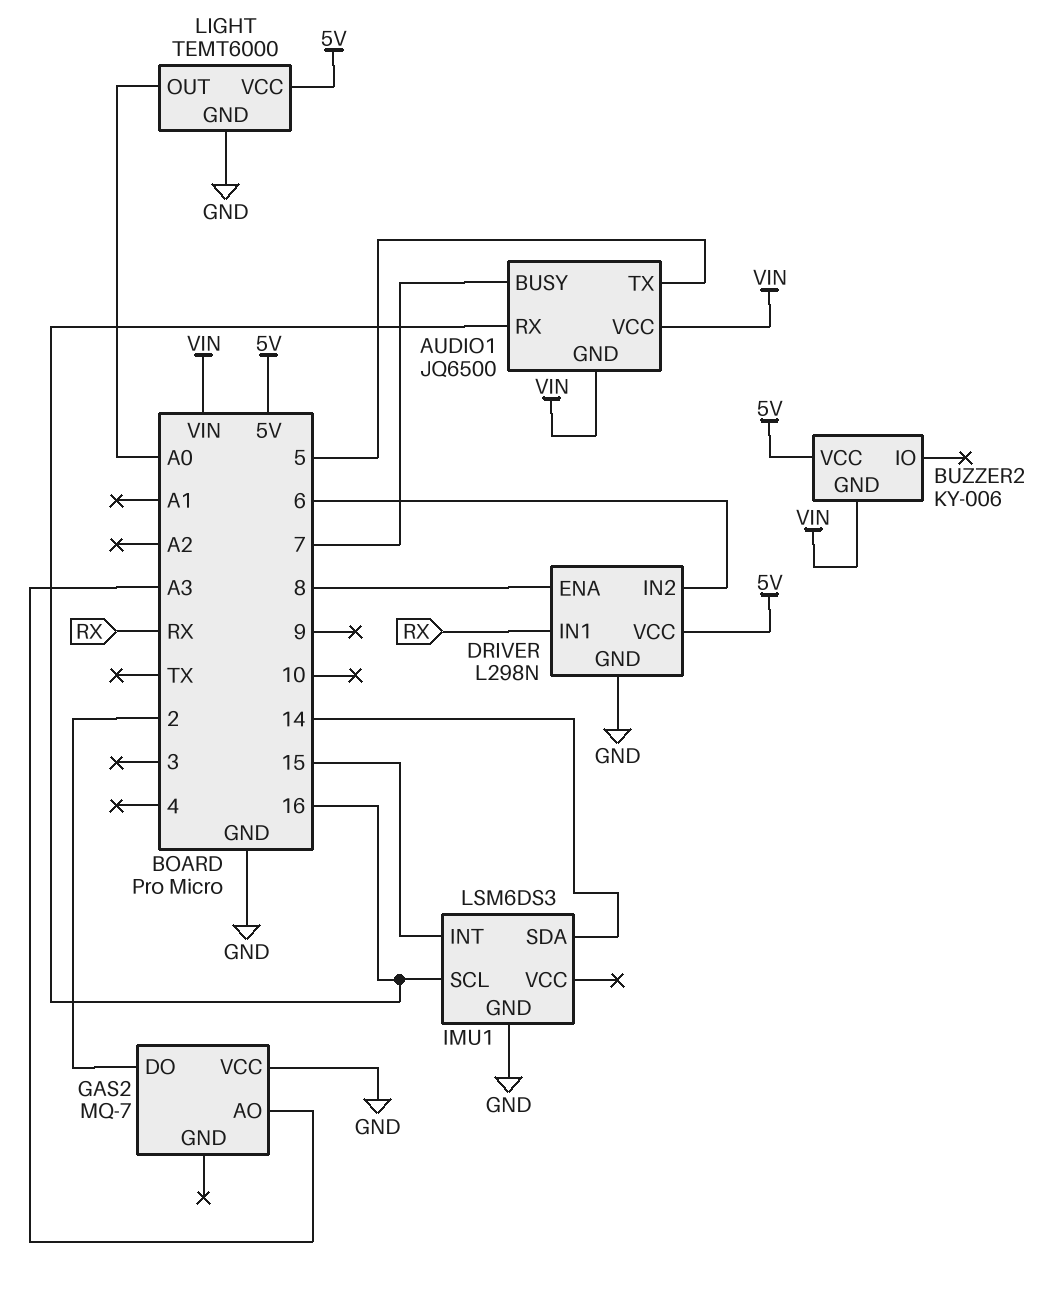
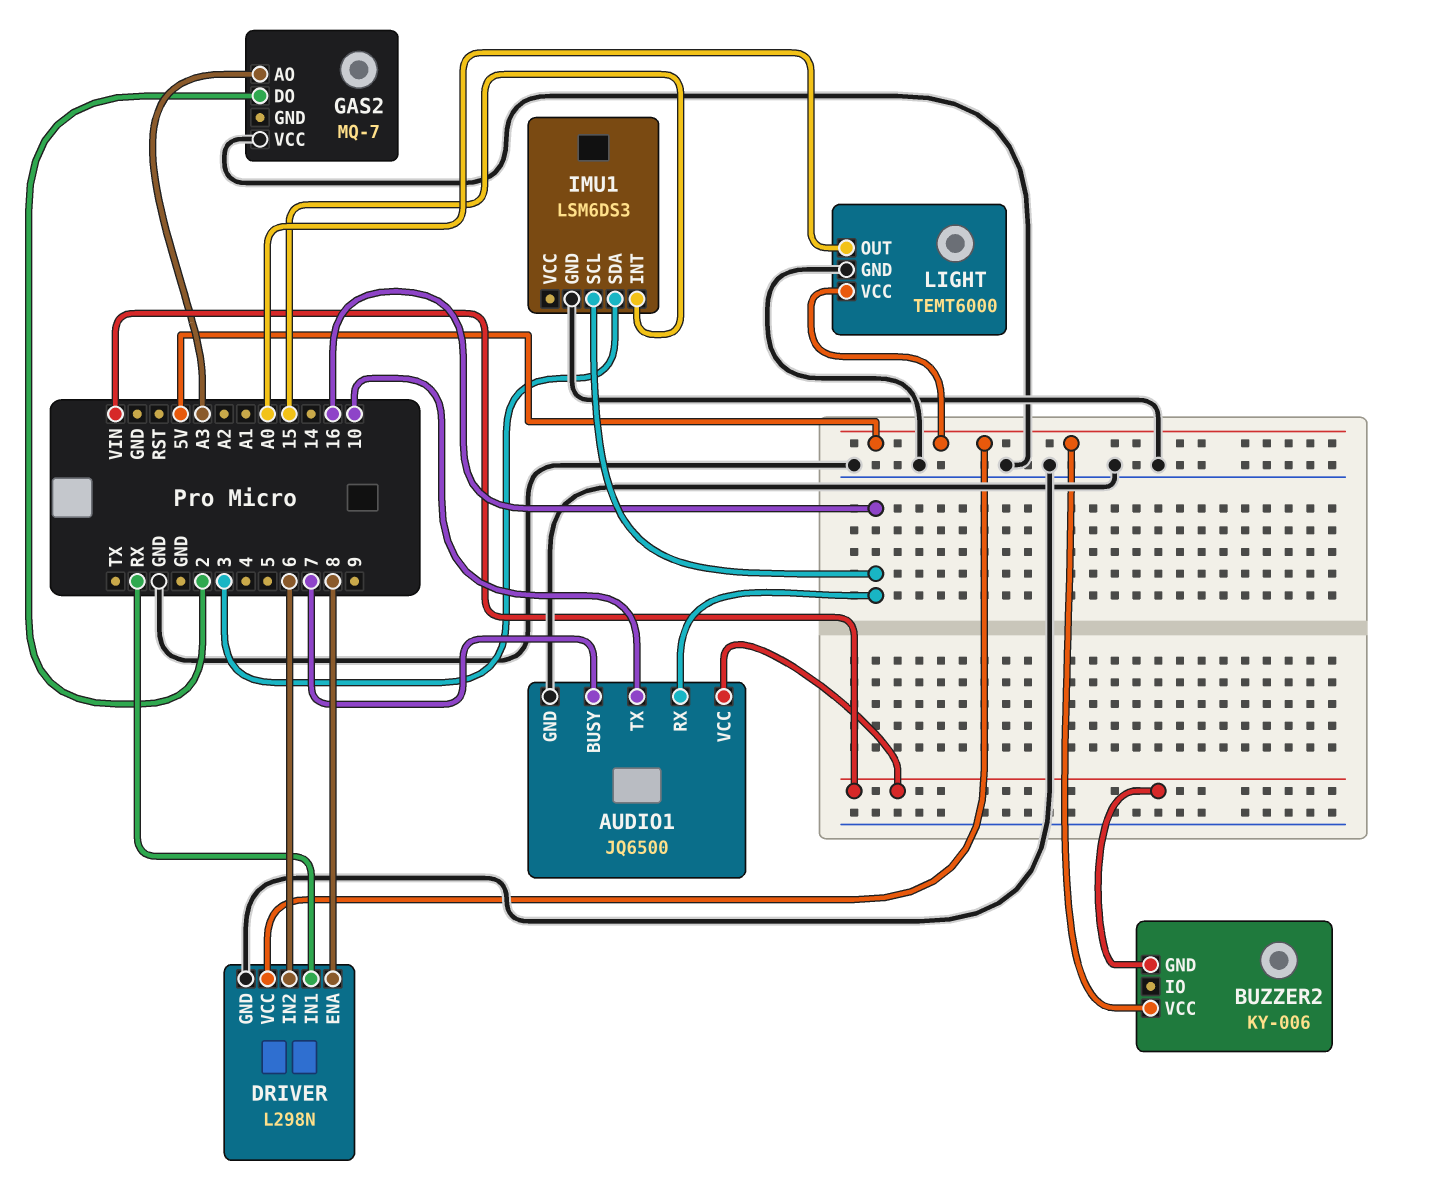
AUDIO1 pin GND: VIN -> GND
AUDIO1 pin TX: 5 -> 10
IMU1 pin SDA: 14 -> 3

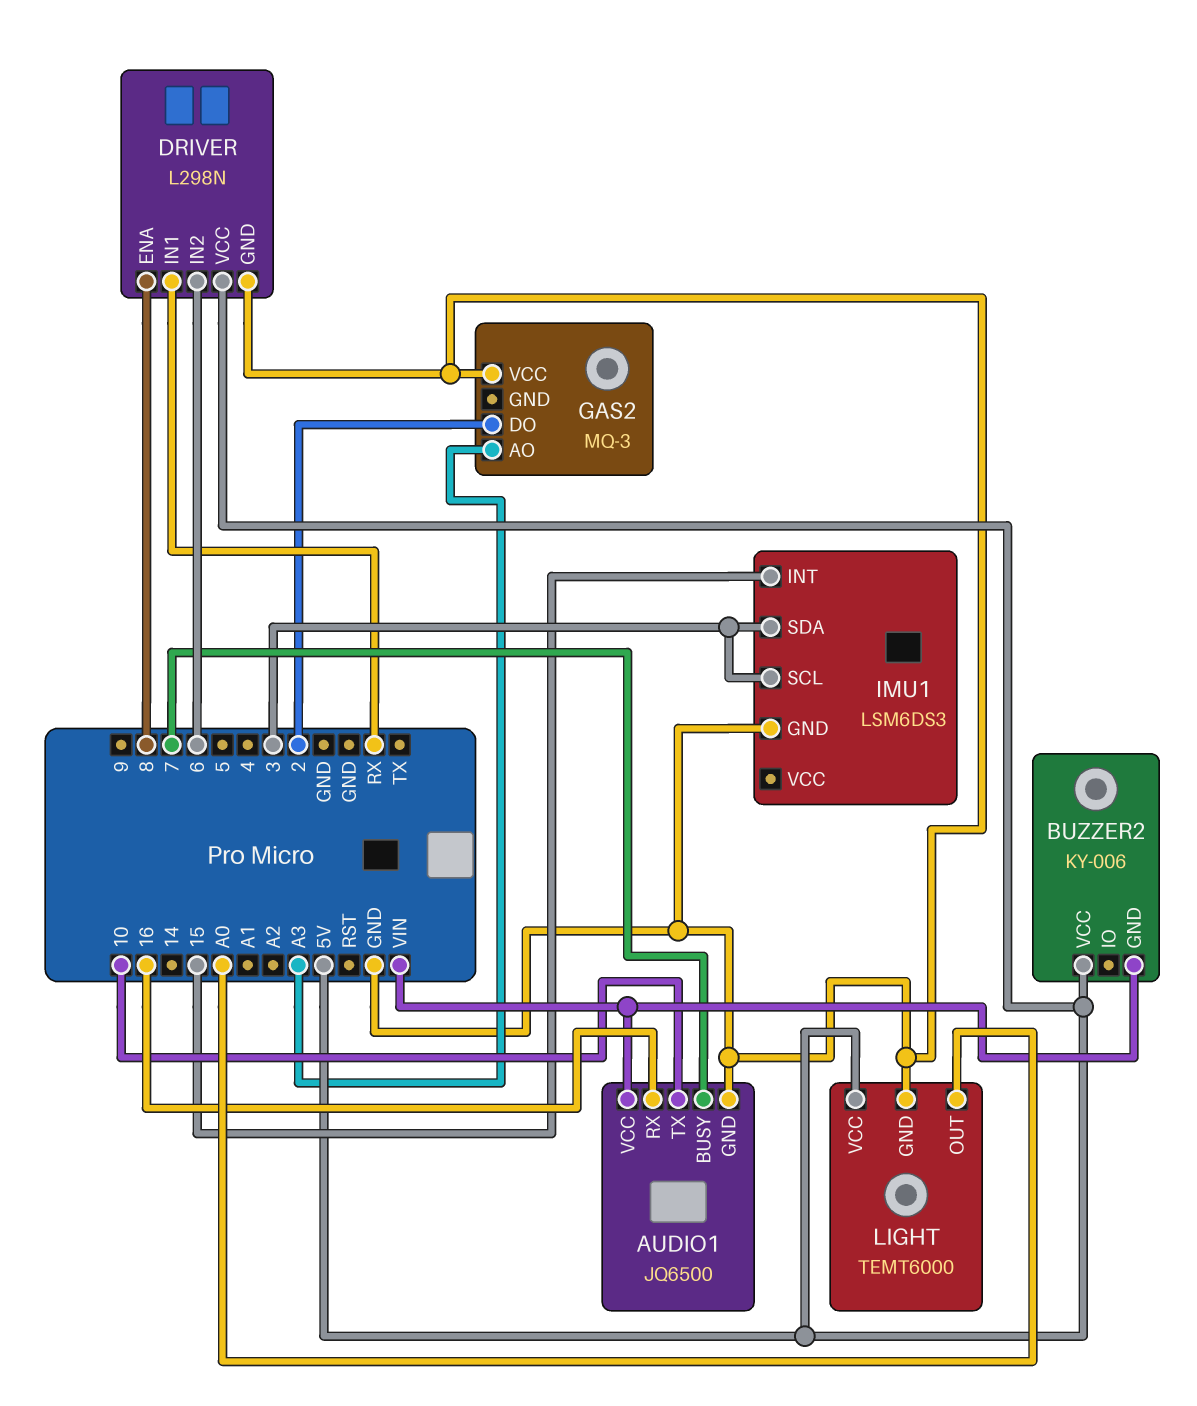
GAS2: MQ-7 -> MQ-3
IMU1 pin SCL: 16 -> 3

